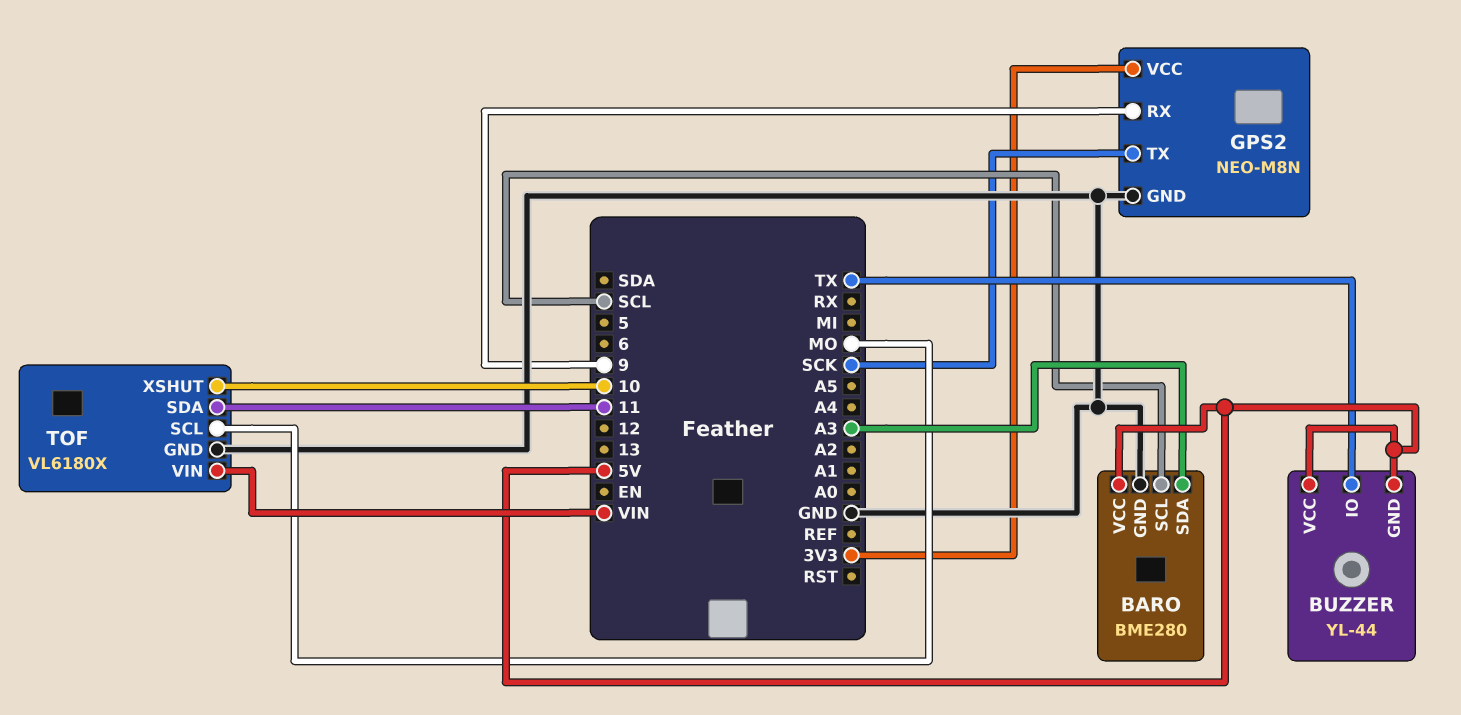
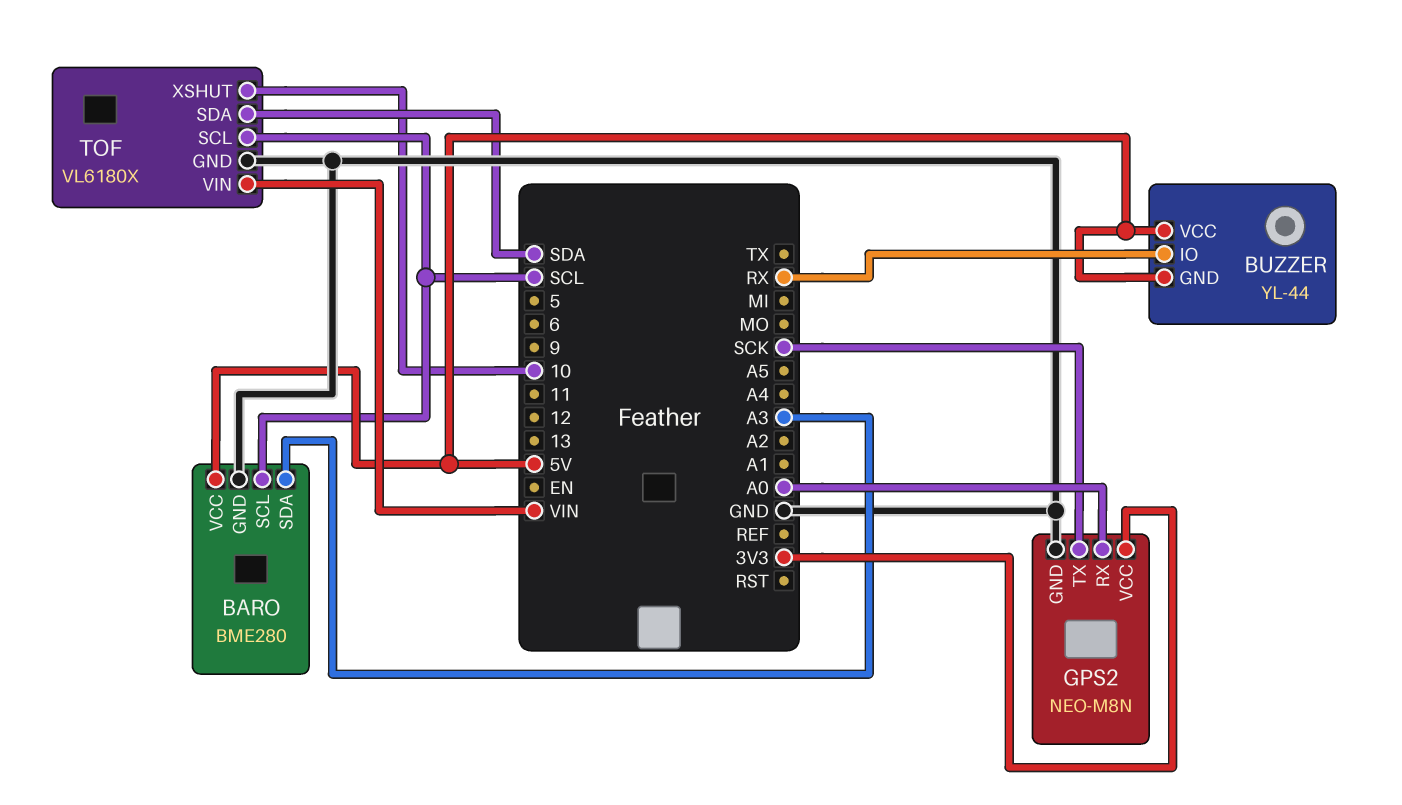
BUZZER pin IO: TX -> RX
GPS2 pin RX: 9 -> A0
TOF pin SCL: MO -> SCL
TOF pin SDA: 11 -> SDA

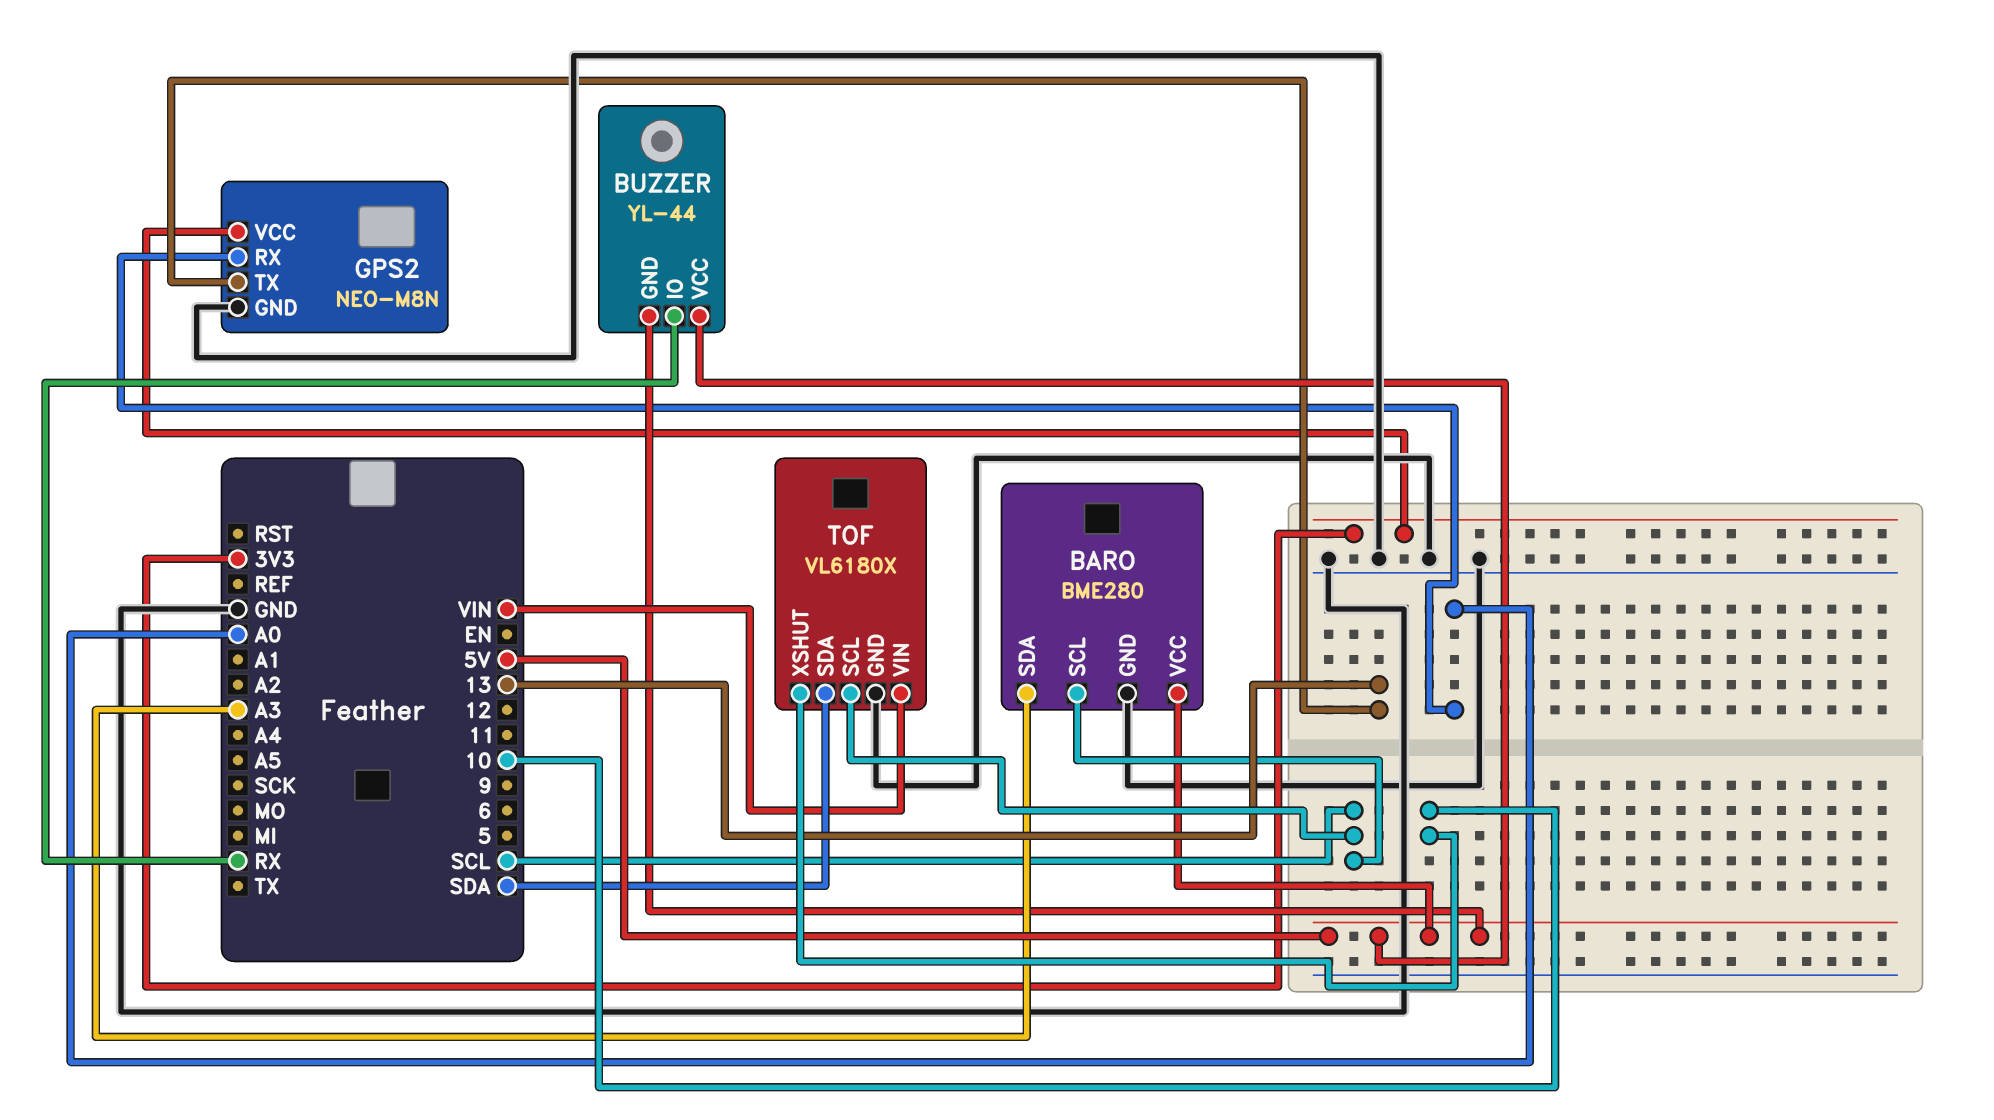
GPS2 pin TX: SCK -> 13

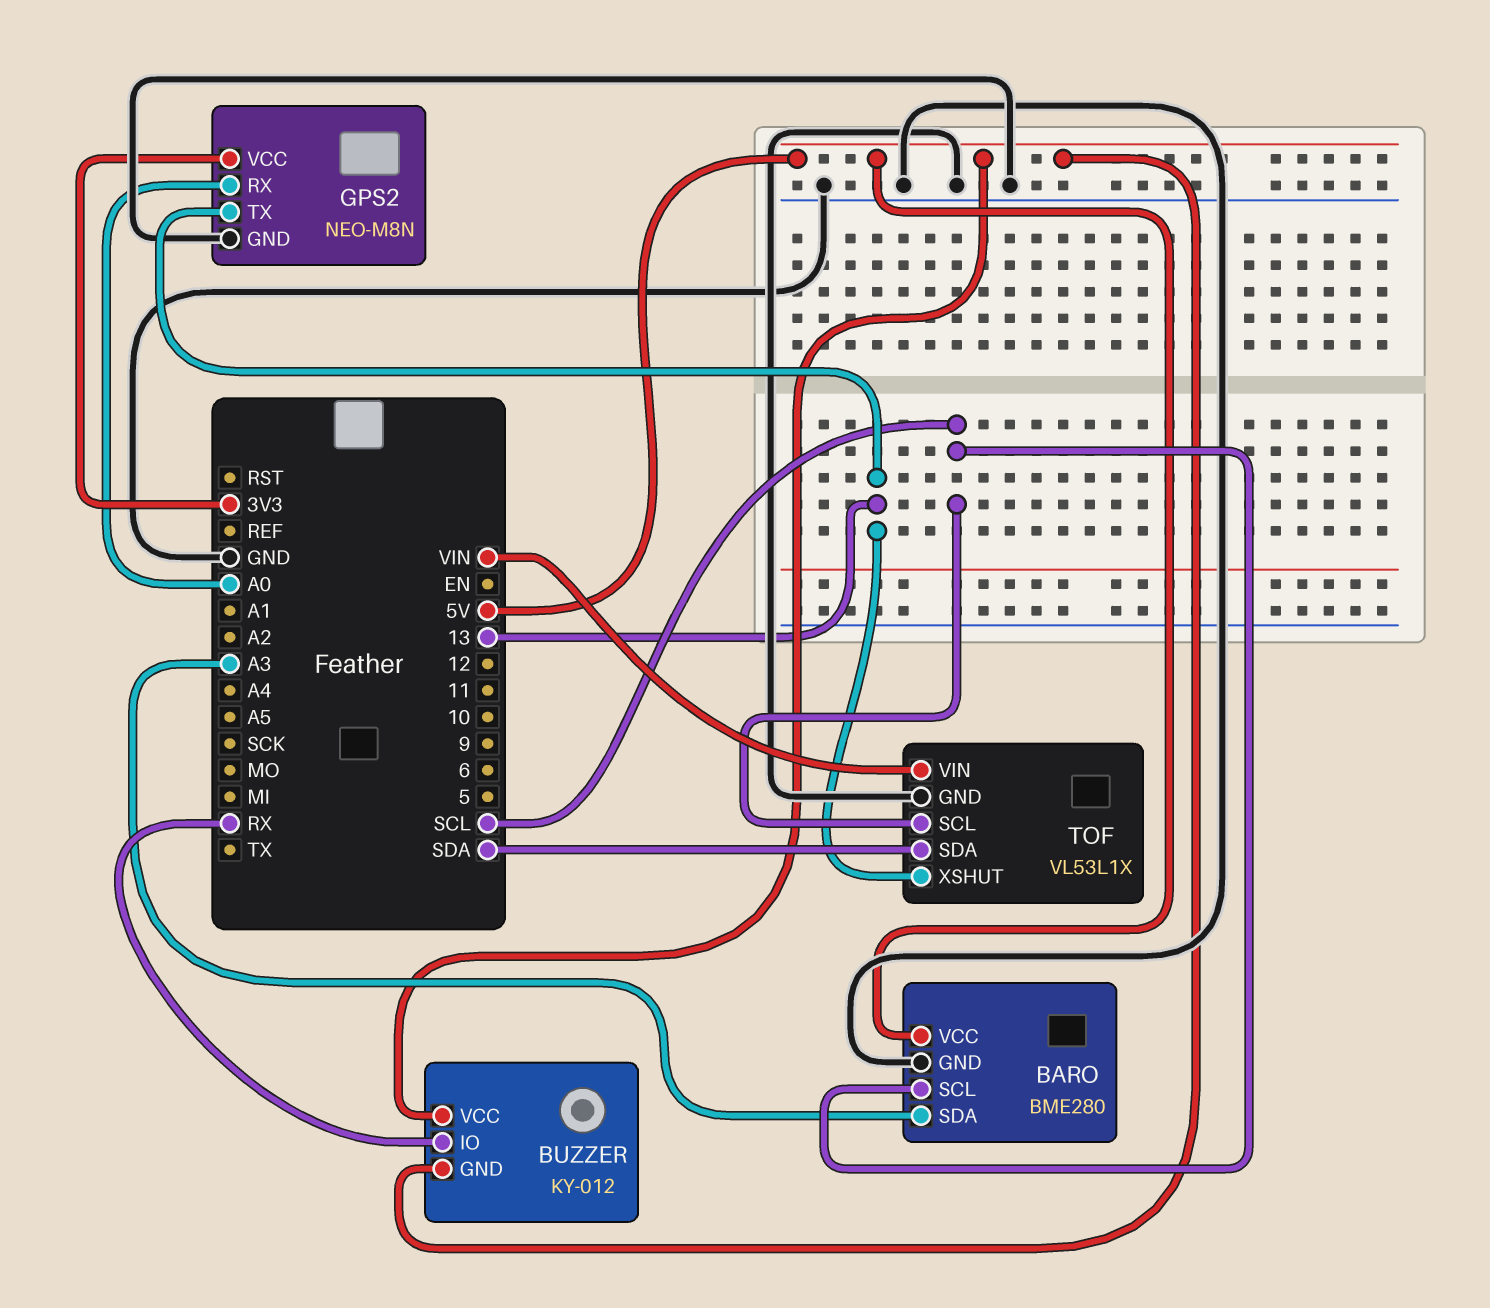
BUZZER: YL-44 -> KY-012
TOF: VL6180X -> VL53L1X
TOF pin XSHUT: 10 -> 13

